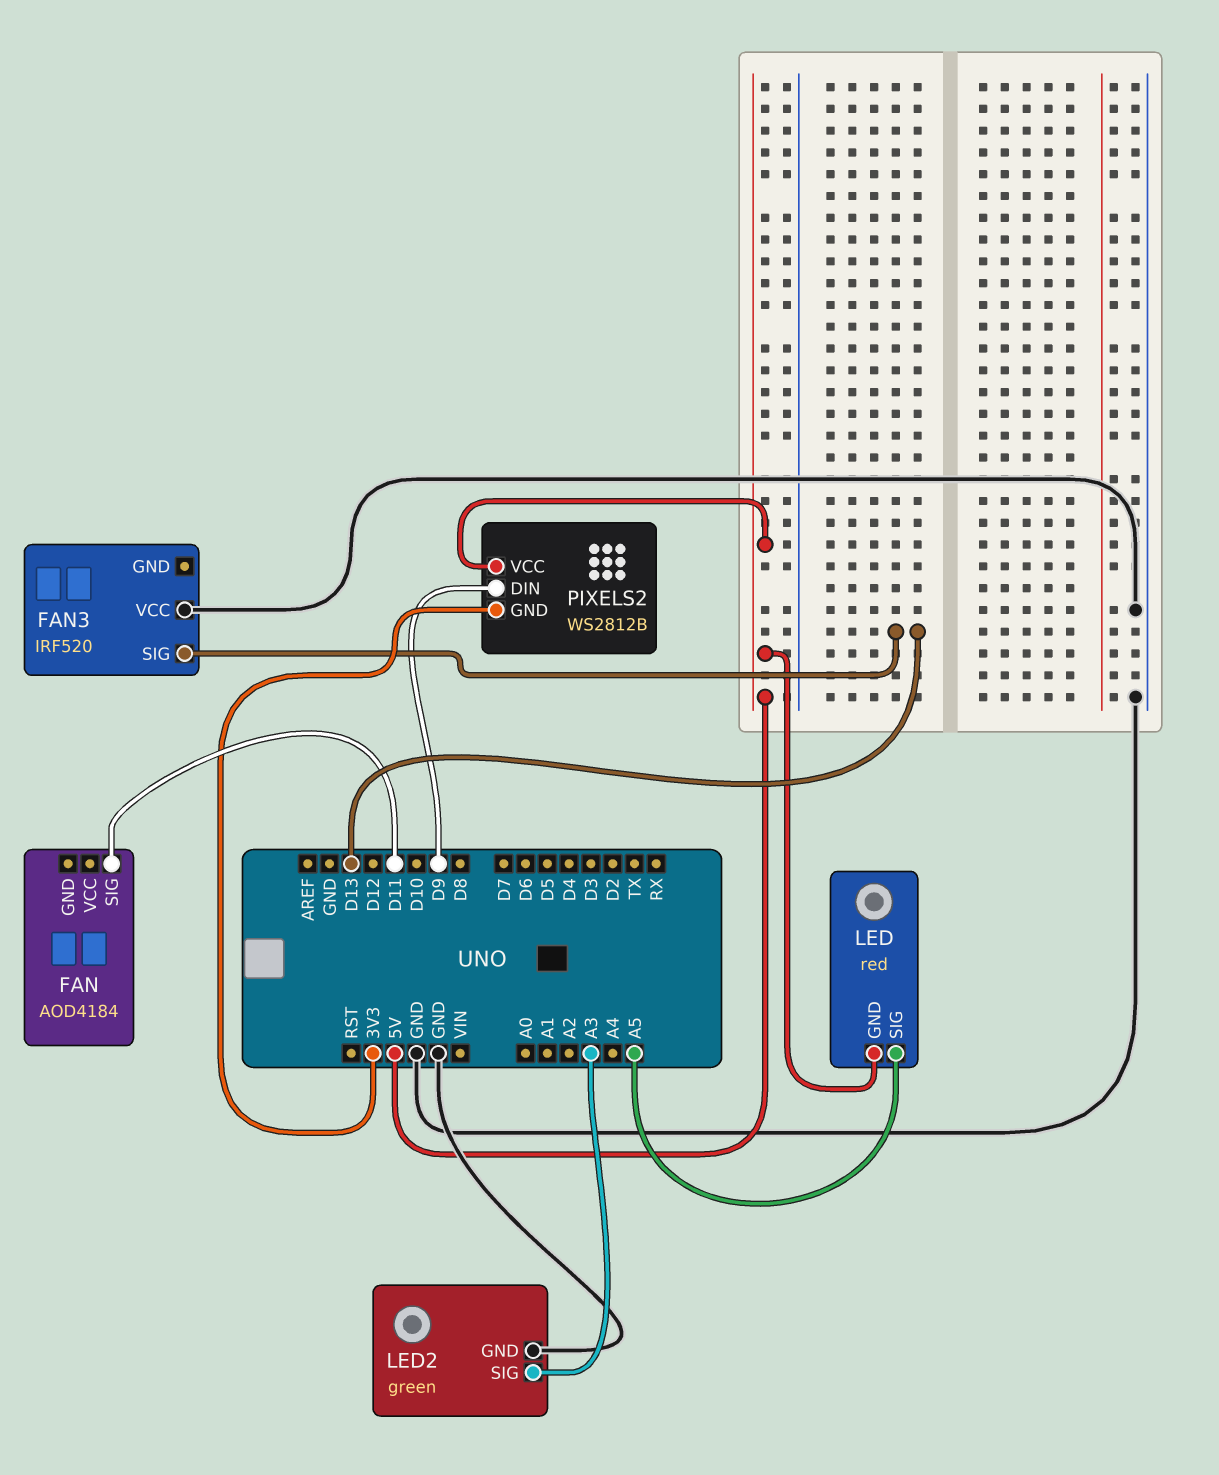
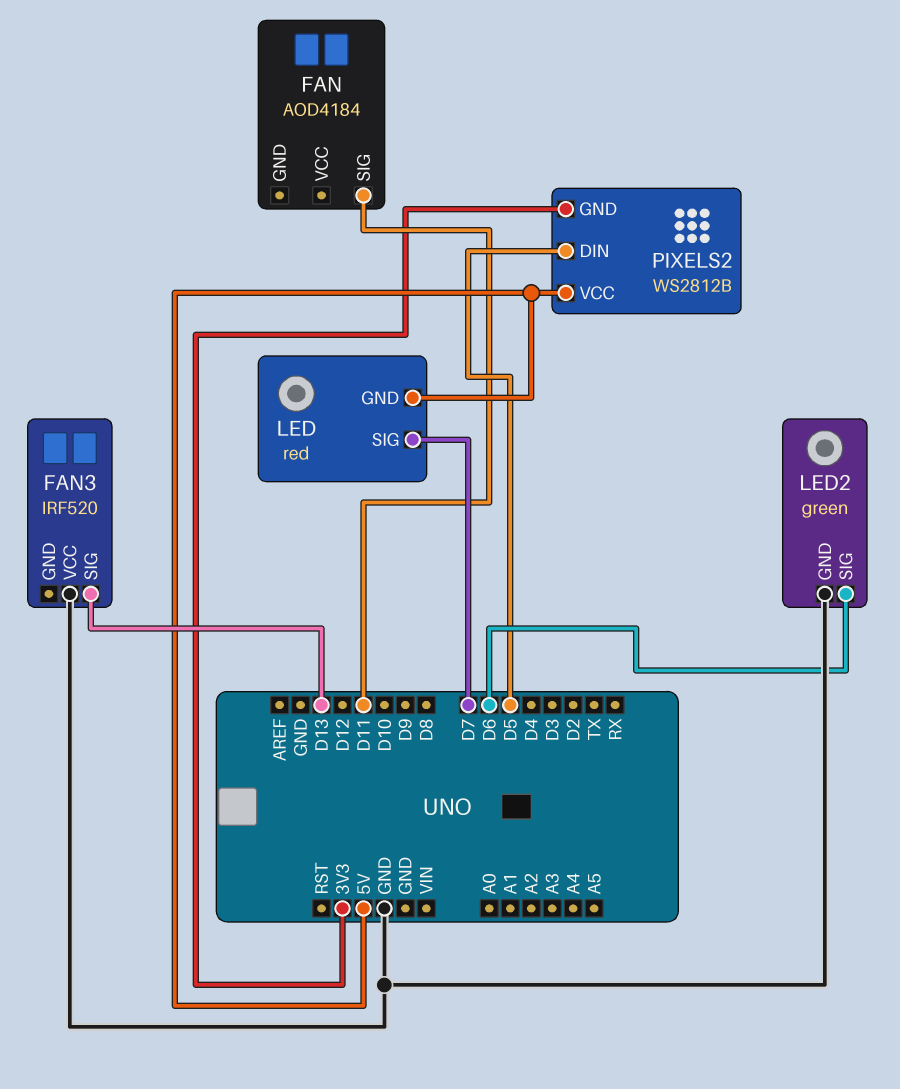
LED pin SIG: A5 -> D7
LED2 pin SIG: A3 -> D6
PIXELS2 pin DIN: D9 -> D5

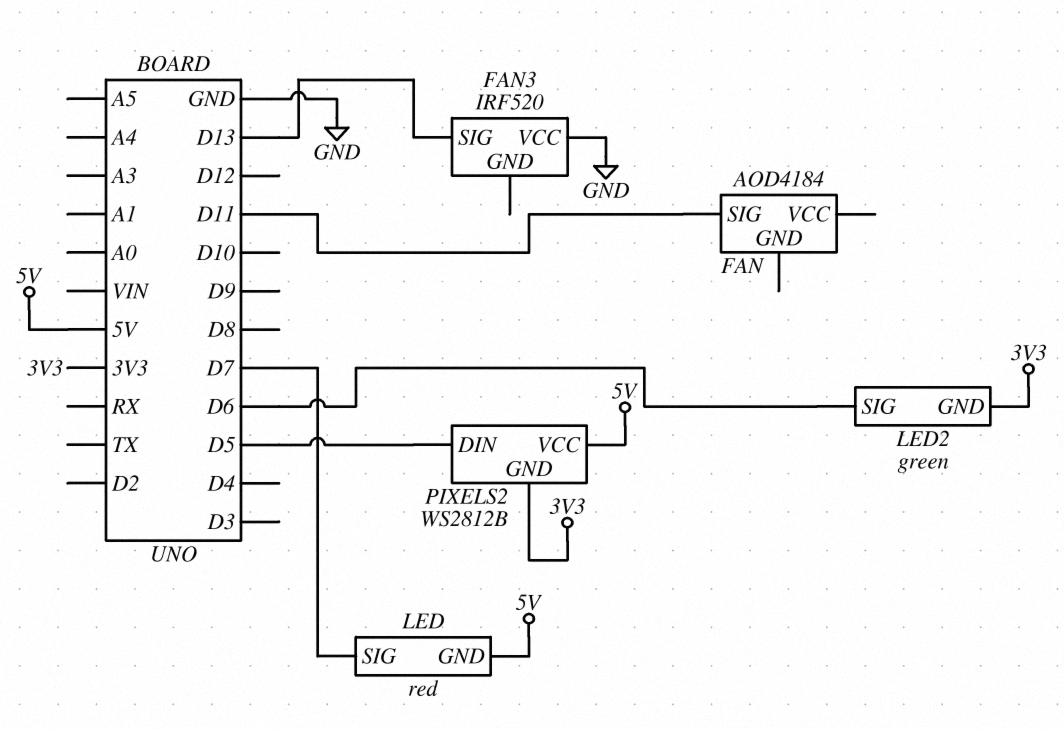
LED2 pin GND: GND -> 3V3

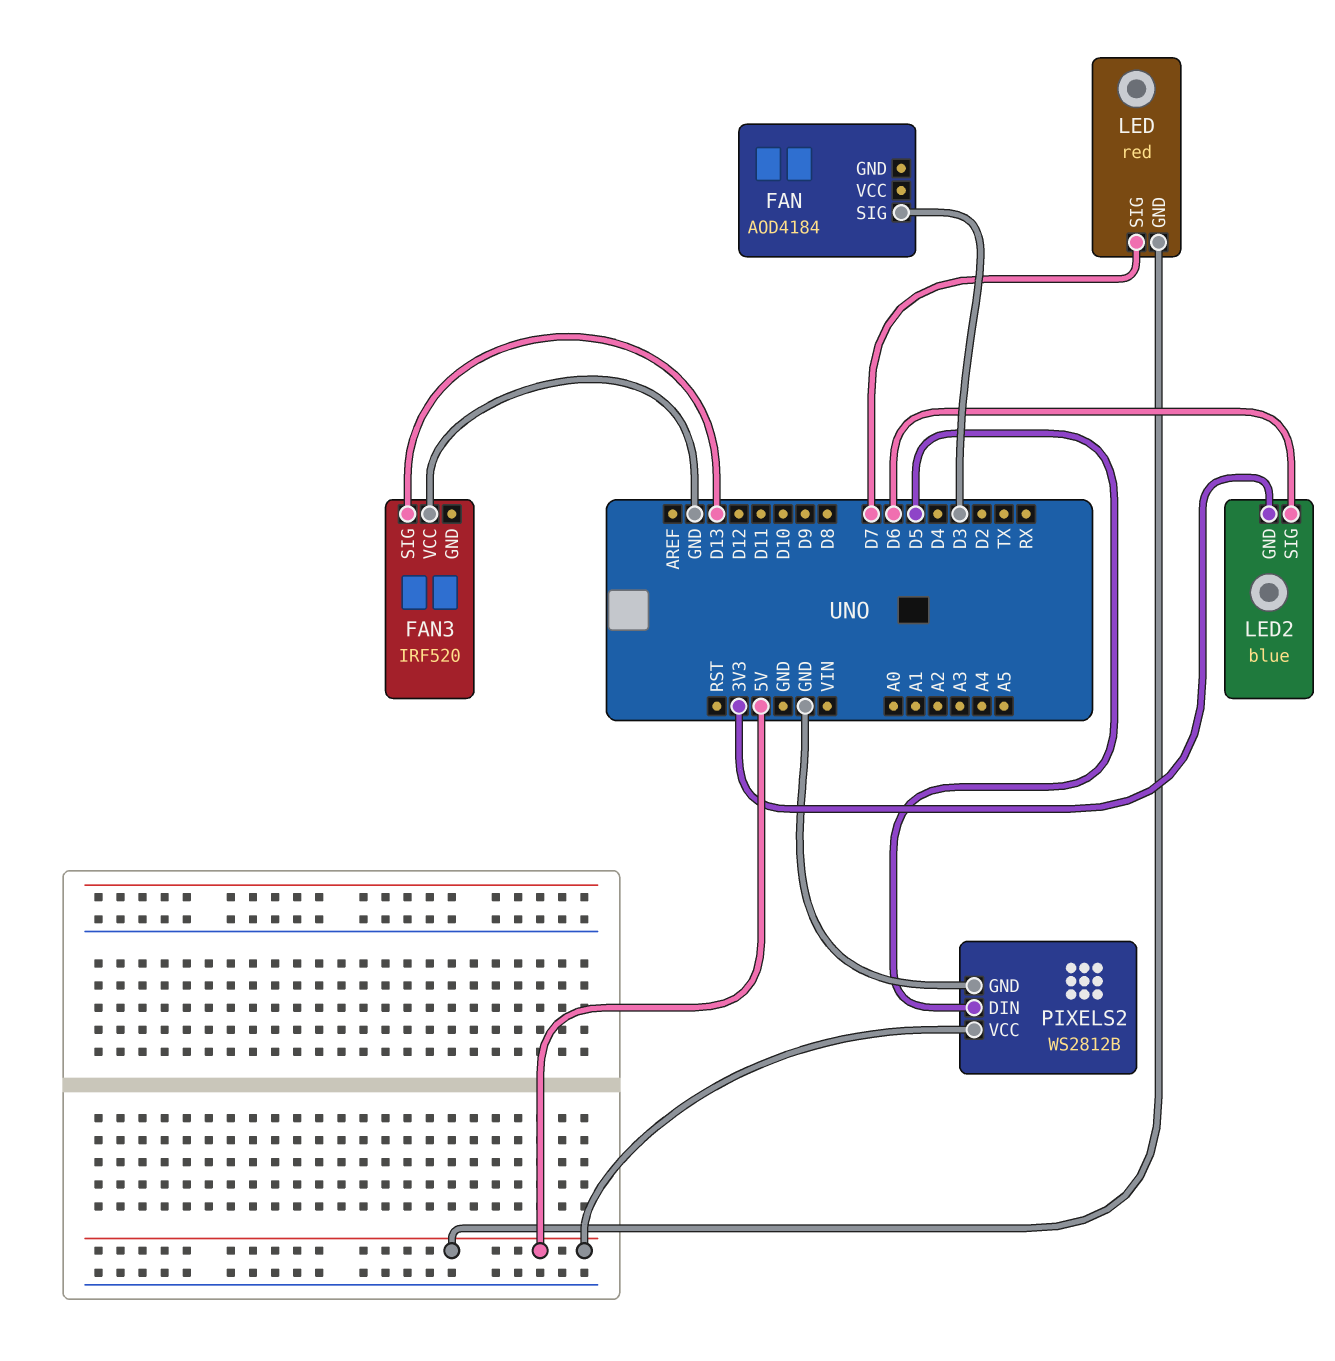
FAN pin SIG: D11 -> D3
LED2: green -> blue
PIXELS2 pin GND: 3V3 -> GND

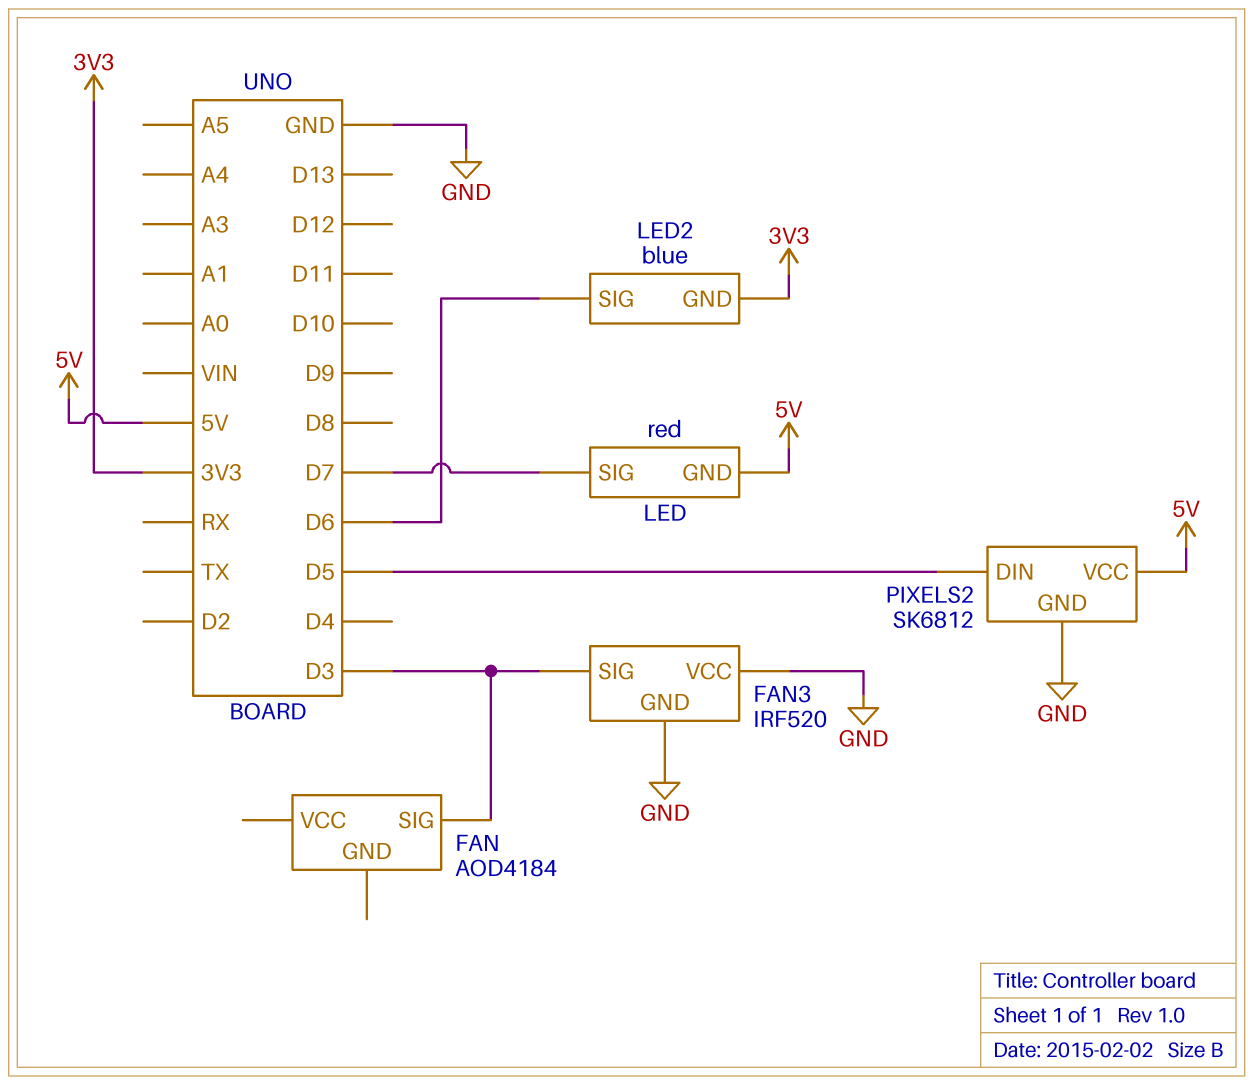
FAN3 pin GND: none -> GND
FAN3 pin SIG: D13 -> D3
PIXELS2: WS2812B -> SK6812

